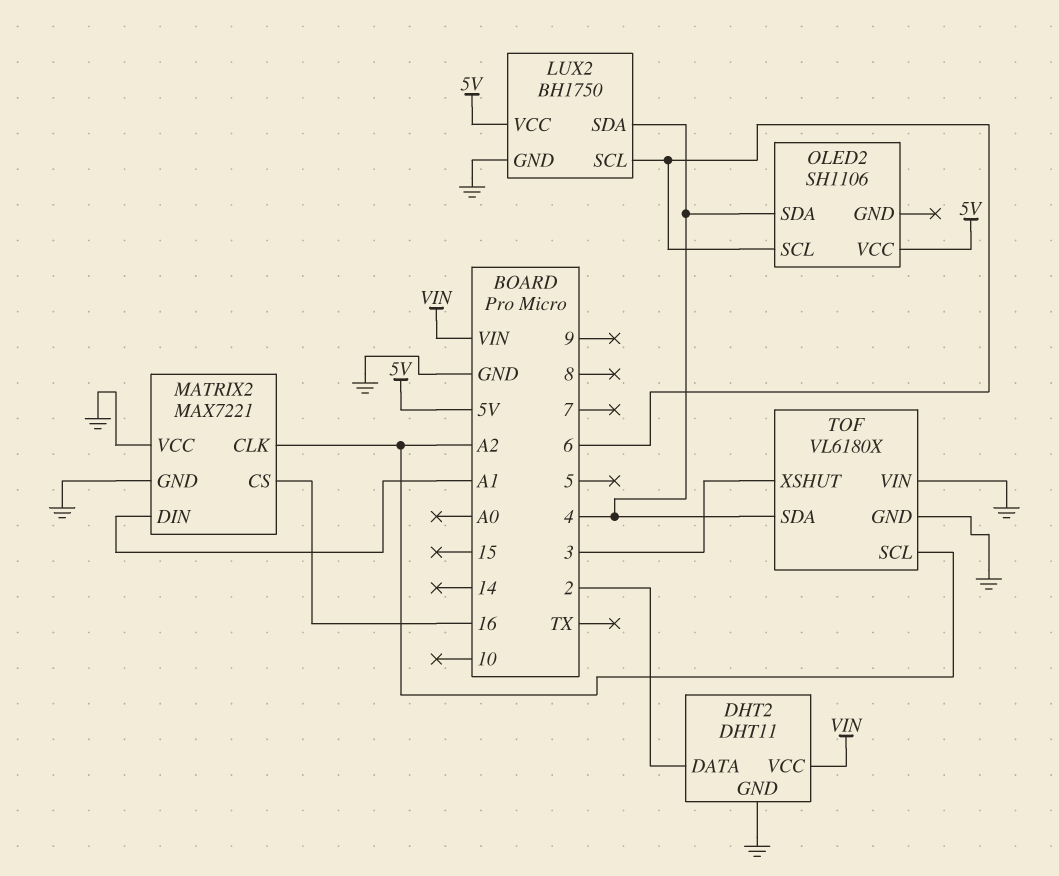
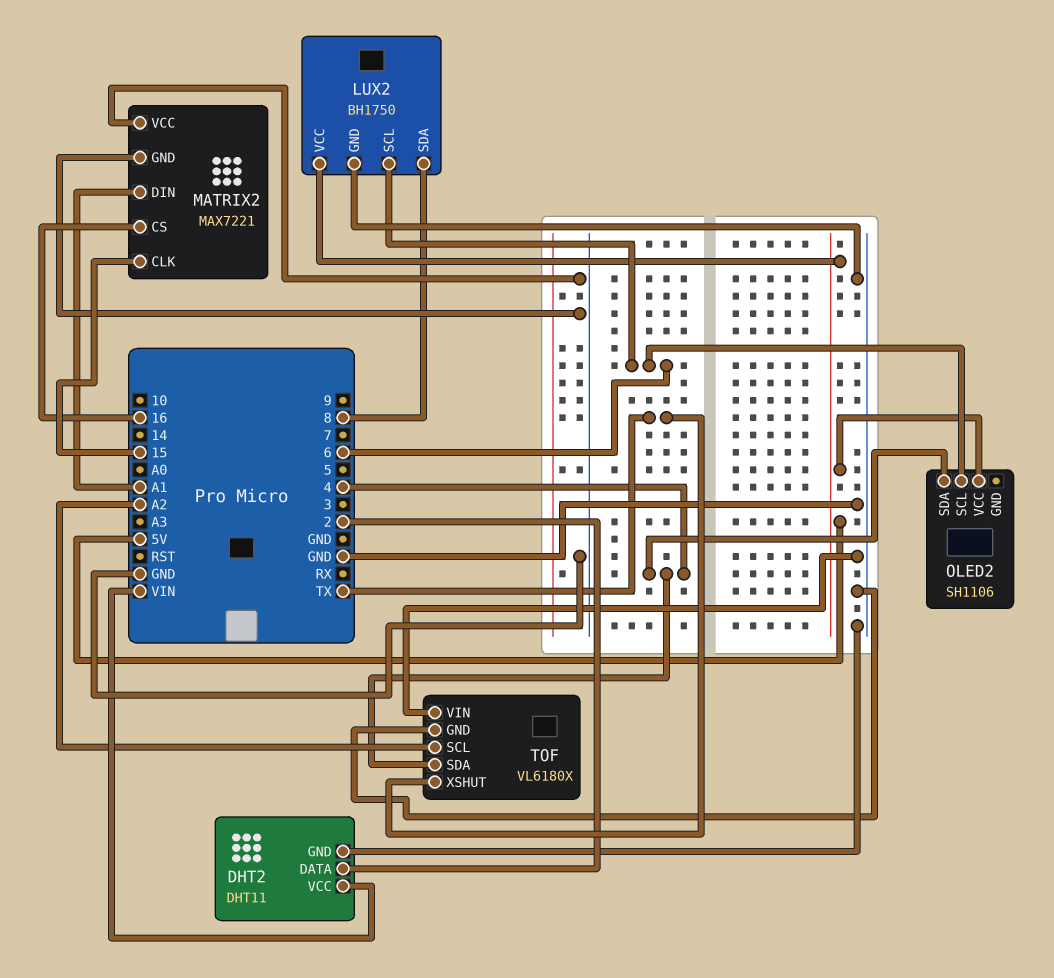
LUX2 pin SDA: 4 -> 8
MATRIX2 pin CLK: A2 -> 15
TOF pin XSHUT: 3 -> TX

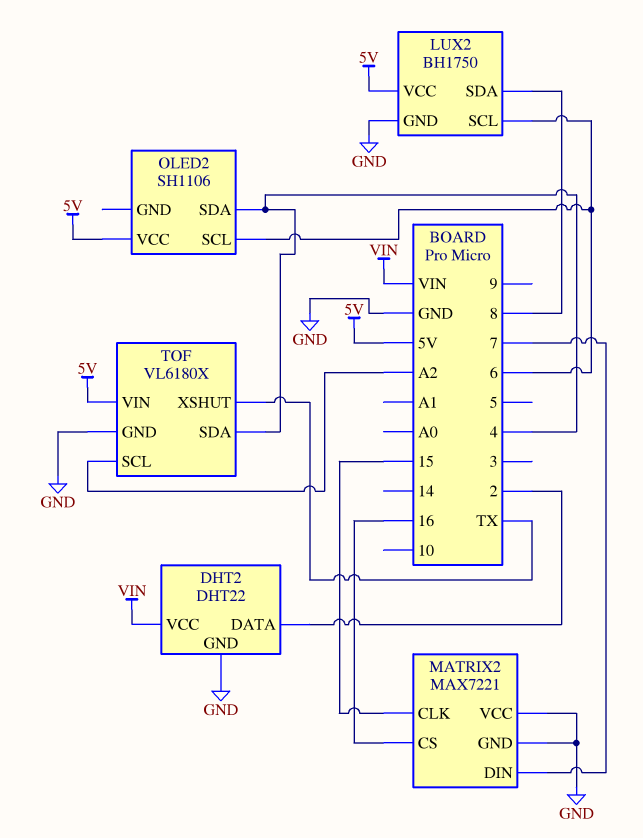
DHT2: DHT11 -> DHT22
MATRIX2 pin DIN: A1 -> 7
TOF pin VIN: GND -> 5V

